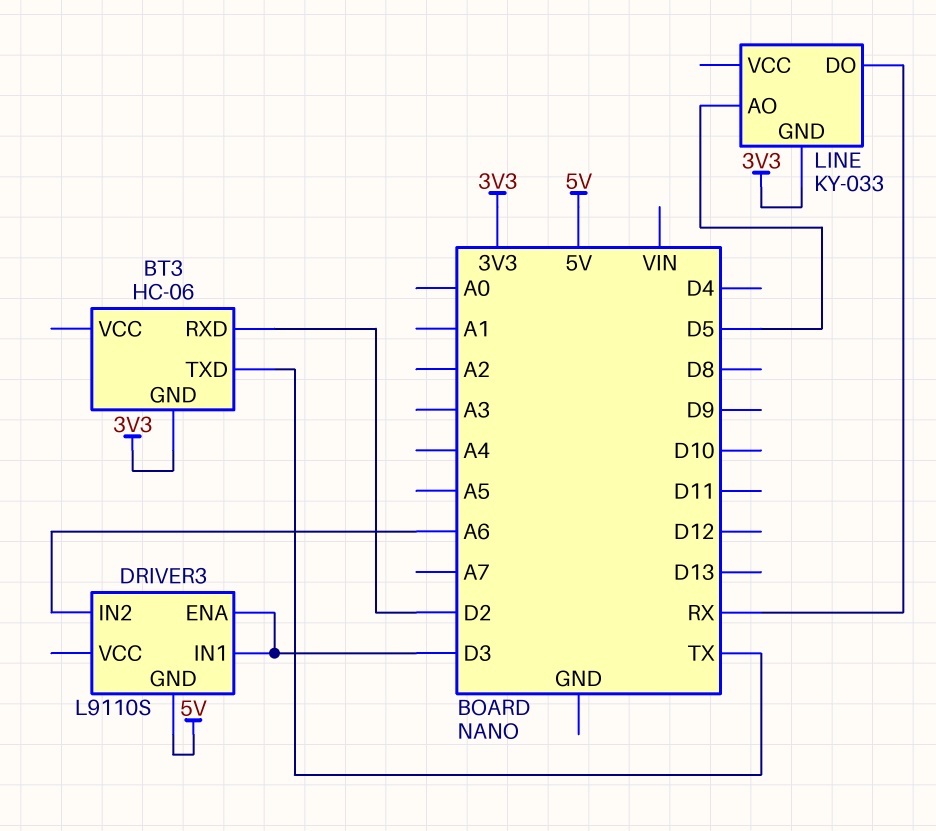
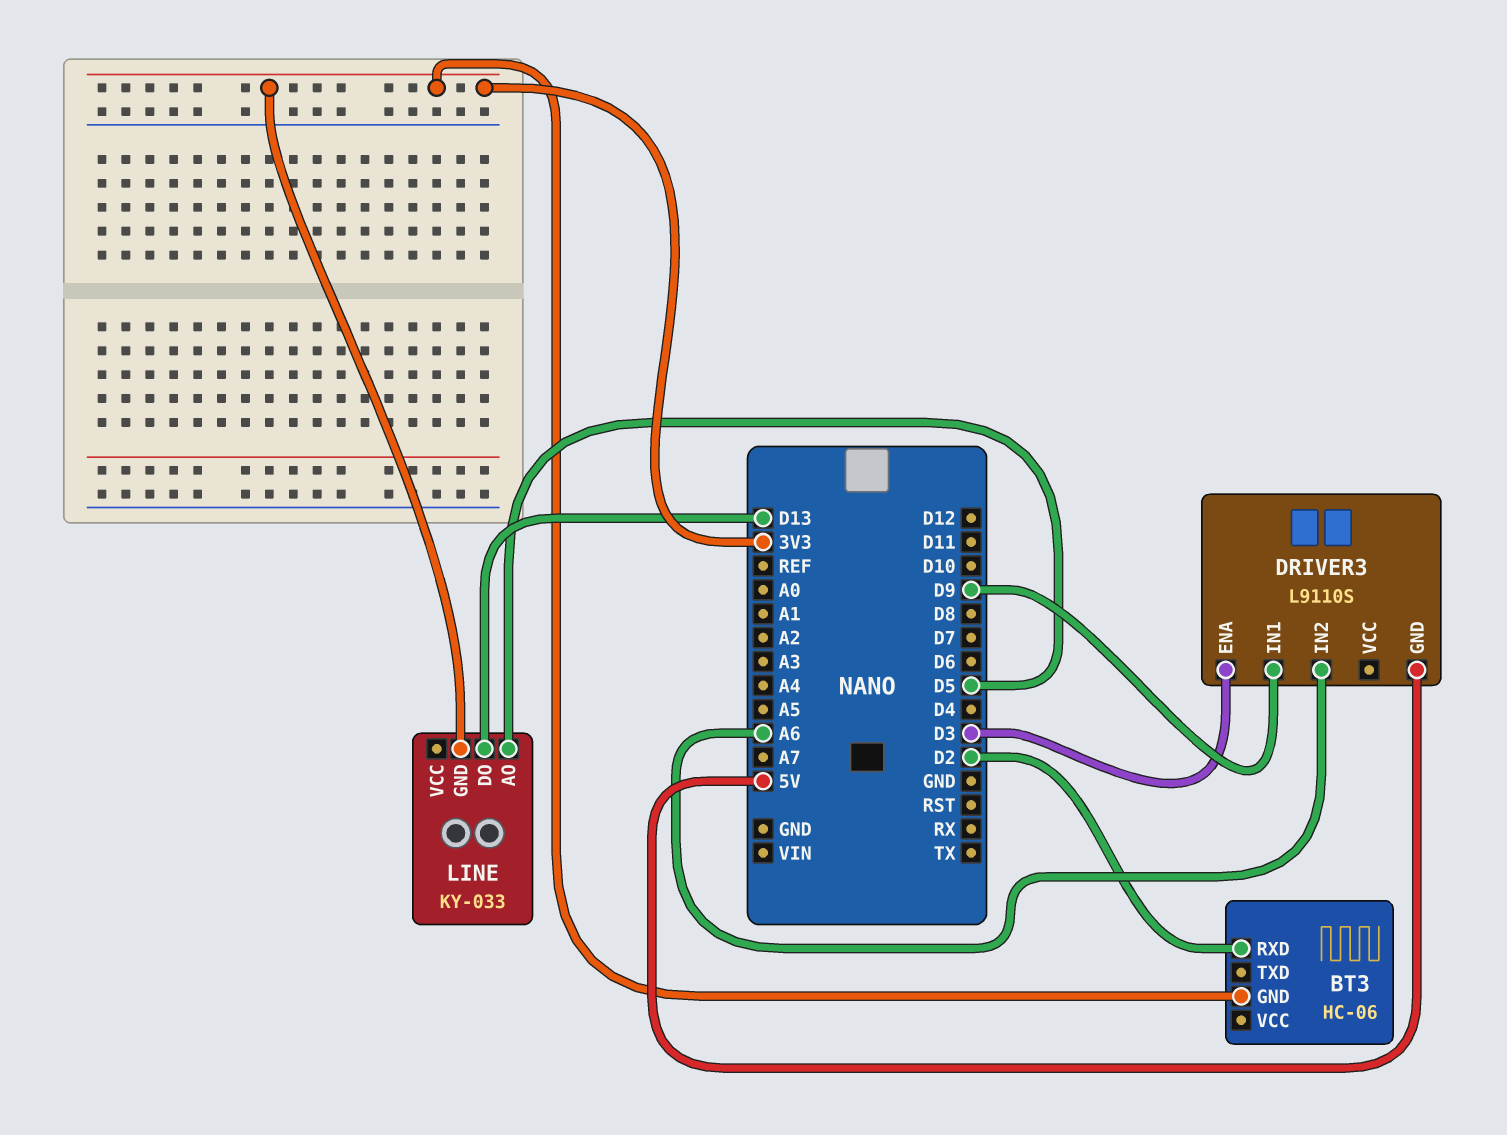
BT3 pin TXD: TX -> none
DRIVER3 pin IN1: D3 -> D9
LINE pin DO: RX -> D13

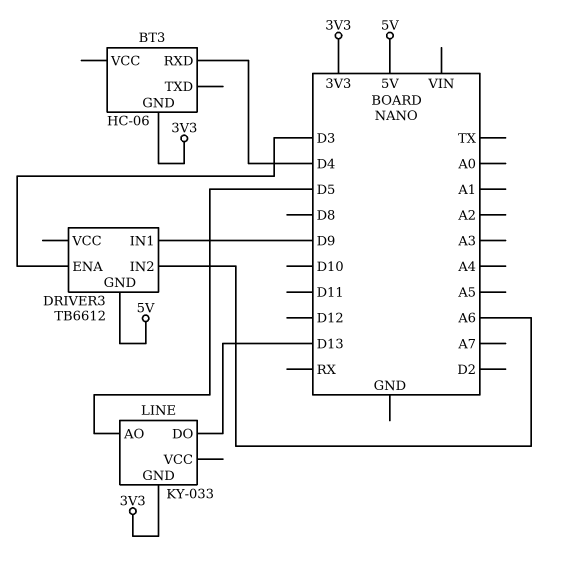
BT3 pin RXD: D2 -> D4
DRIVER3: L9110S -> TB6612

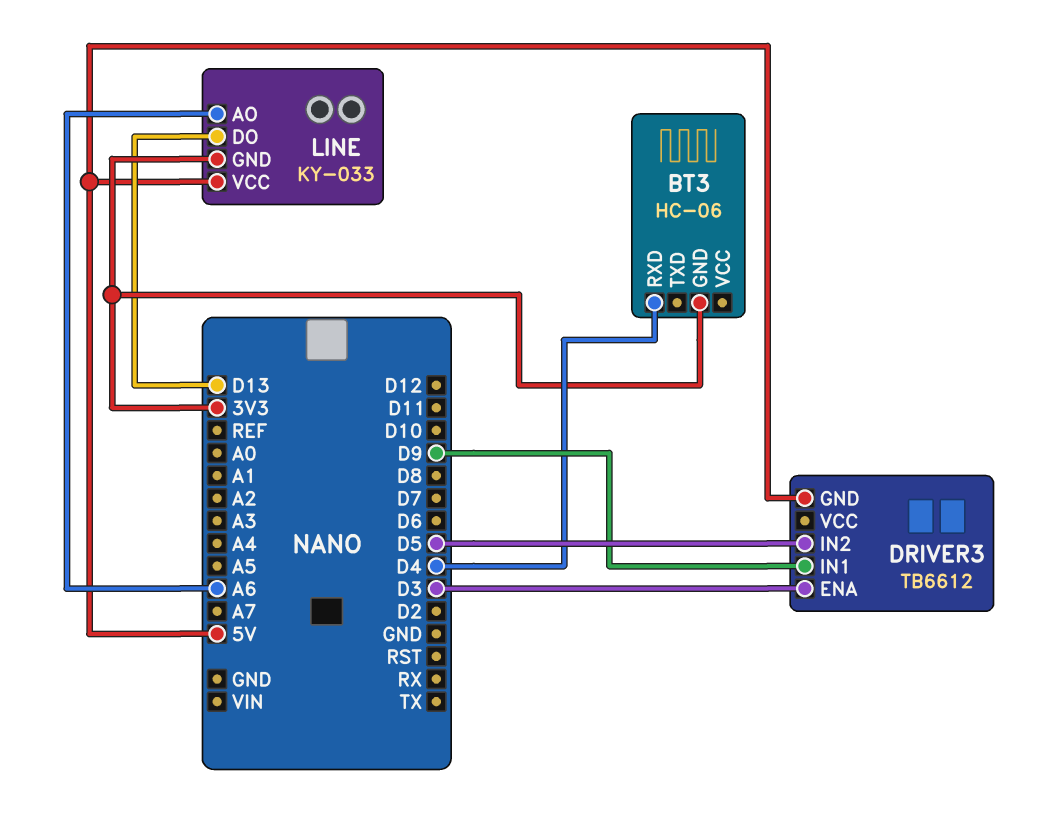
DRIVER3 pin IN2: A6 -> D5
LINE pin AO: D5 -> A6
LINE pin VCC: none -> 5V

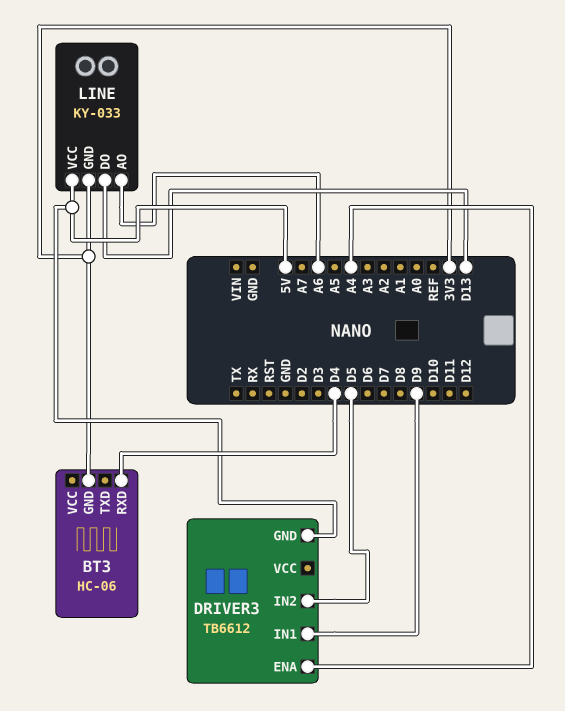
DRIVER3 pin ENA: D3 -> A4

